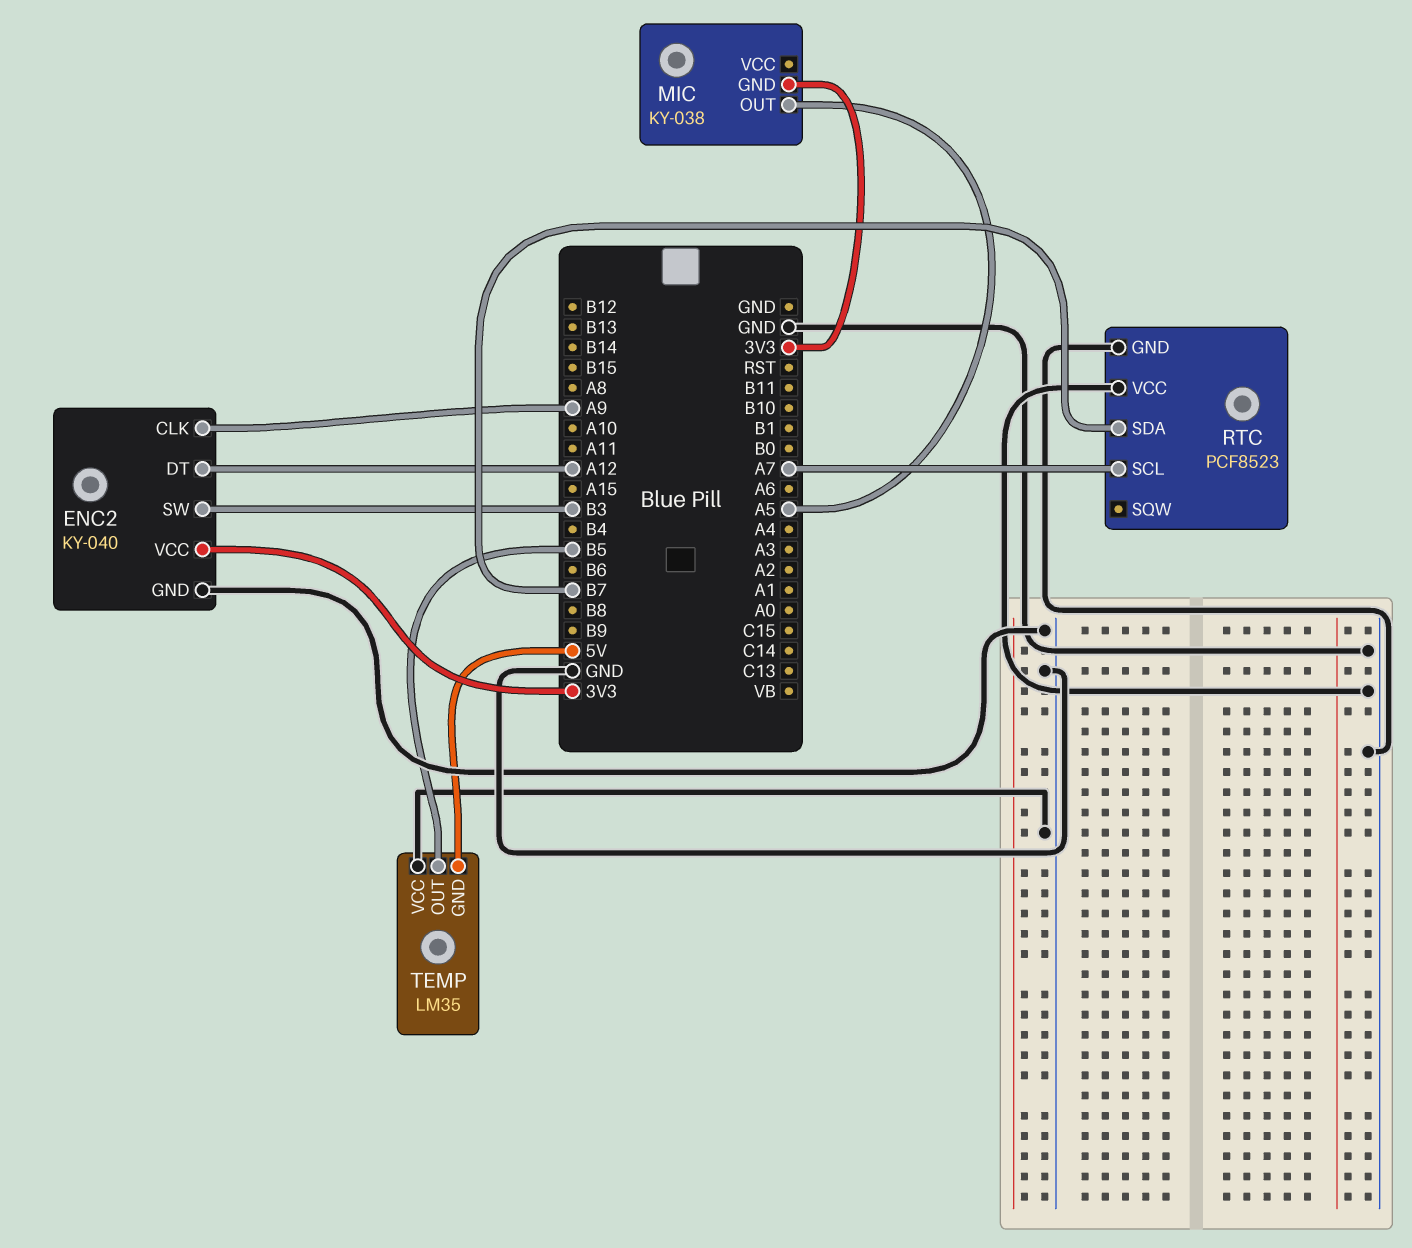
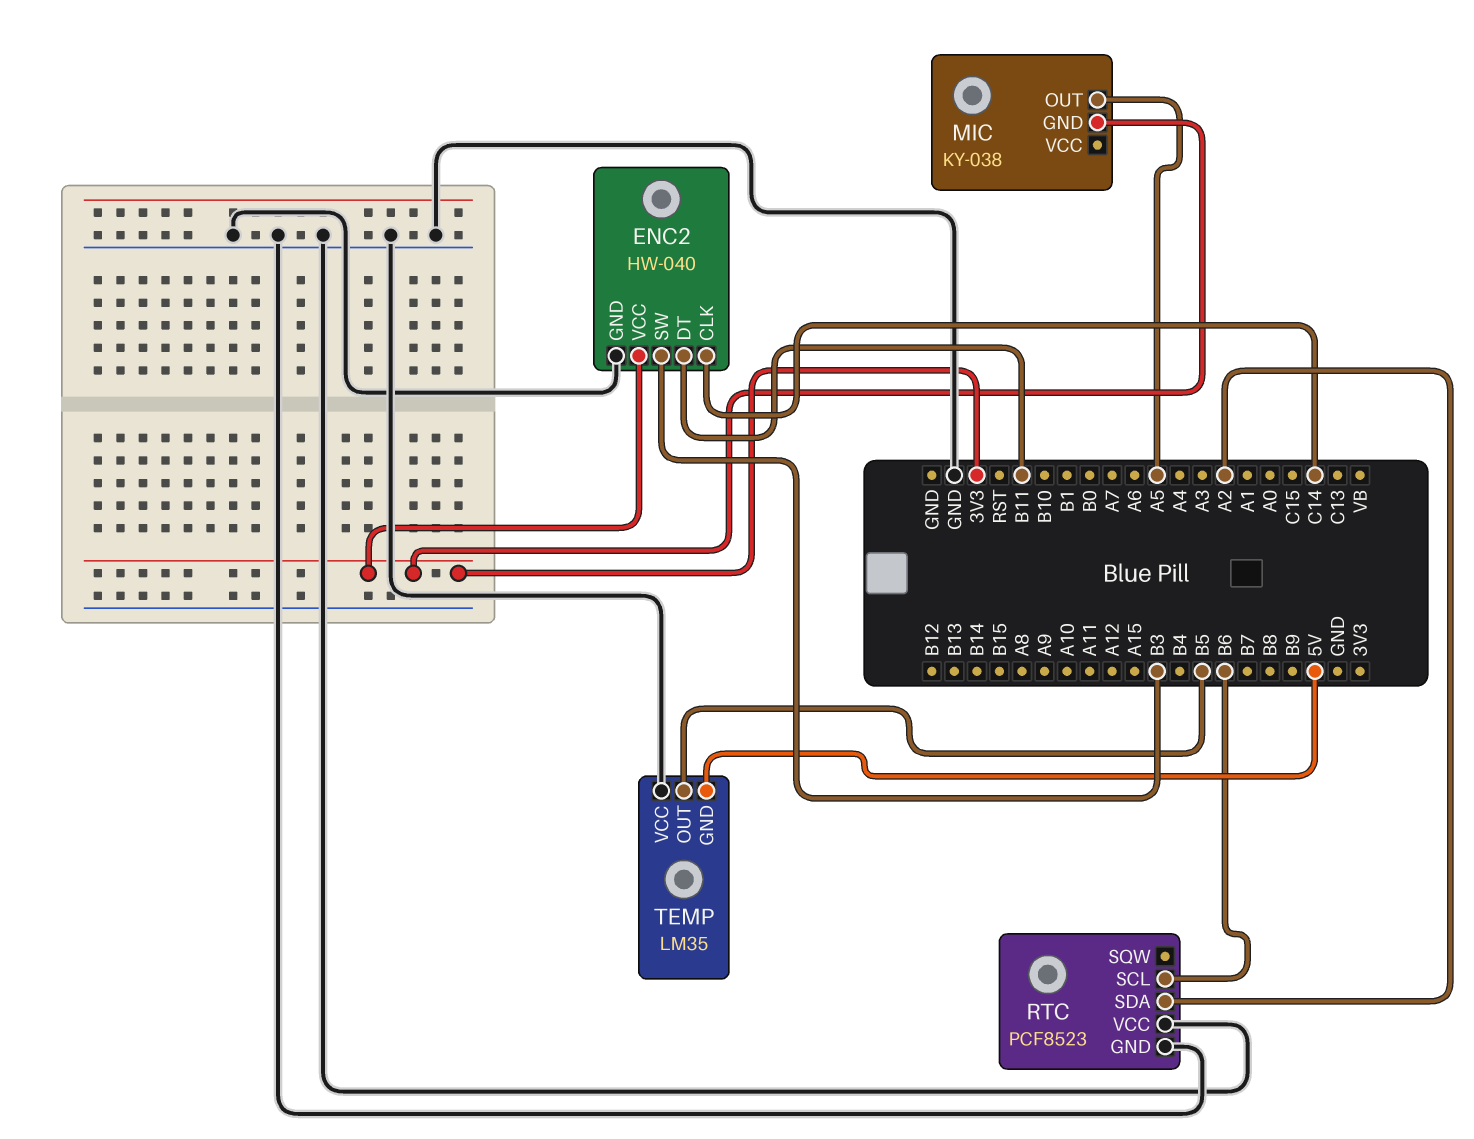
ENC2: KY-040 -> HW-040
ENC2 pin CLK: A9 -> C14
ENC2 pin DT: A12 -> B11
RTC pin SCL: A7 -> B6
RTC pin SDA: B7 -> A2

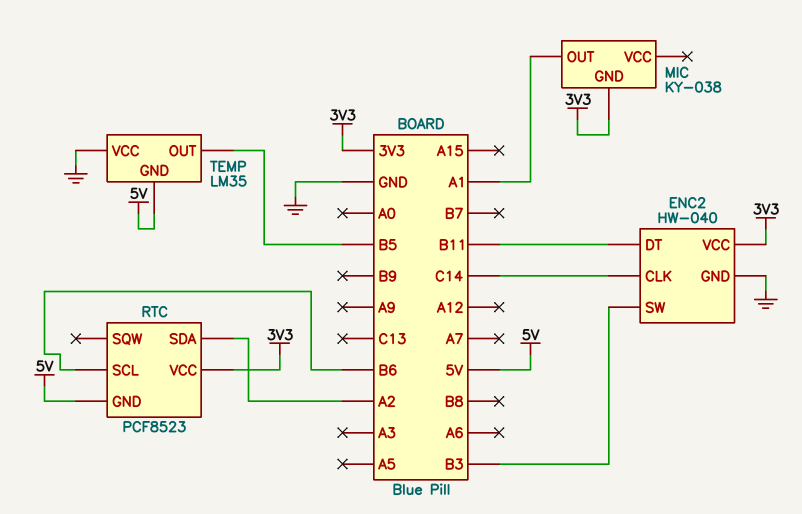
MIC pin OUT: A5 -> A1
RTC pin GND: GND -> 5V
RTC pin VCC: GND -> 3V3

